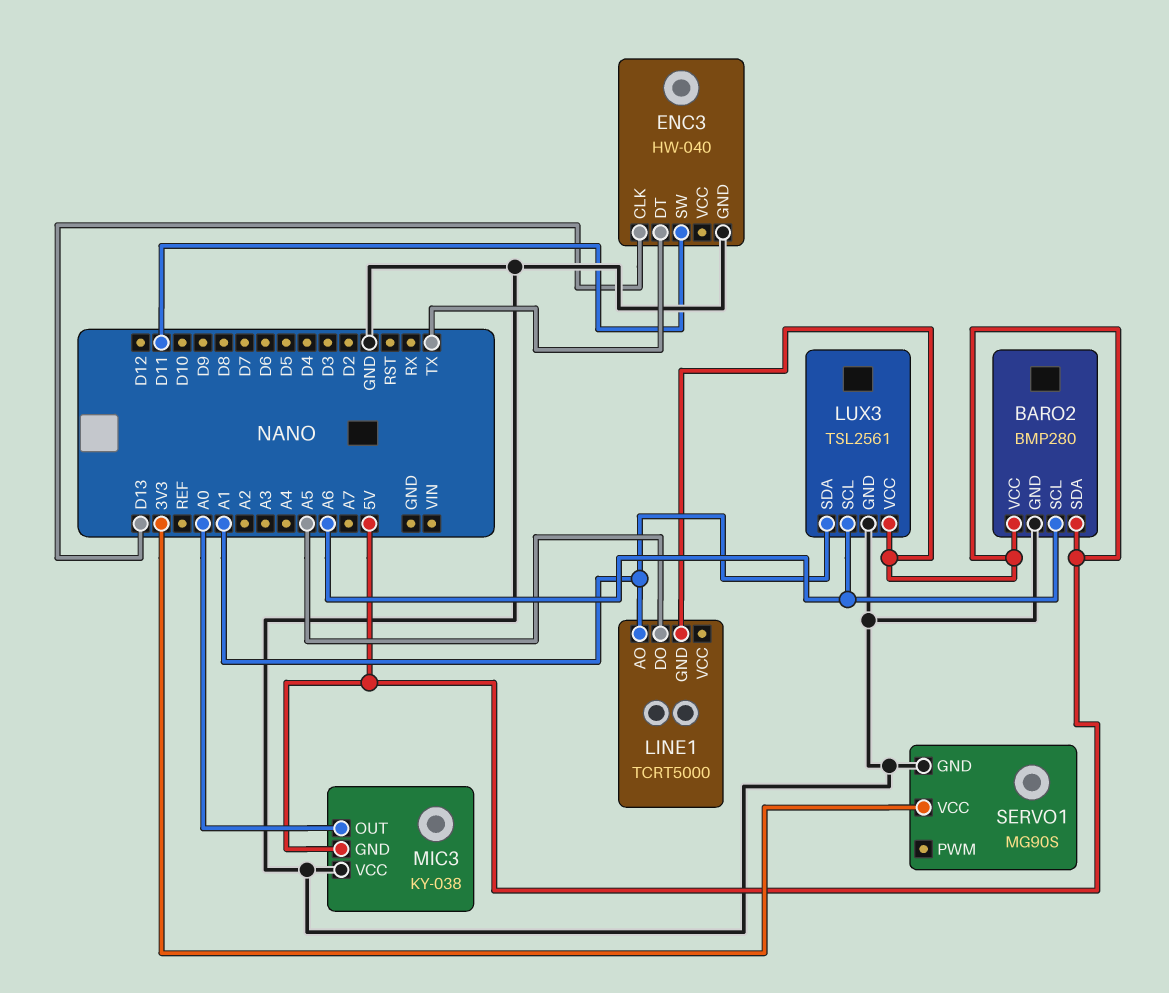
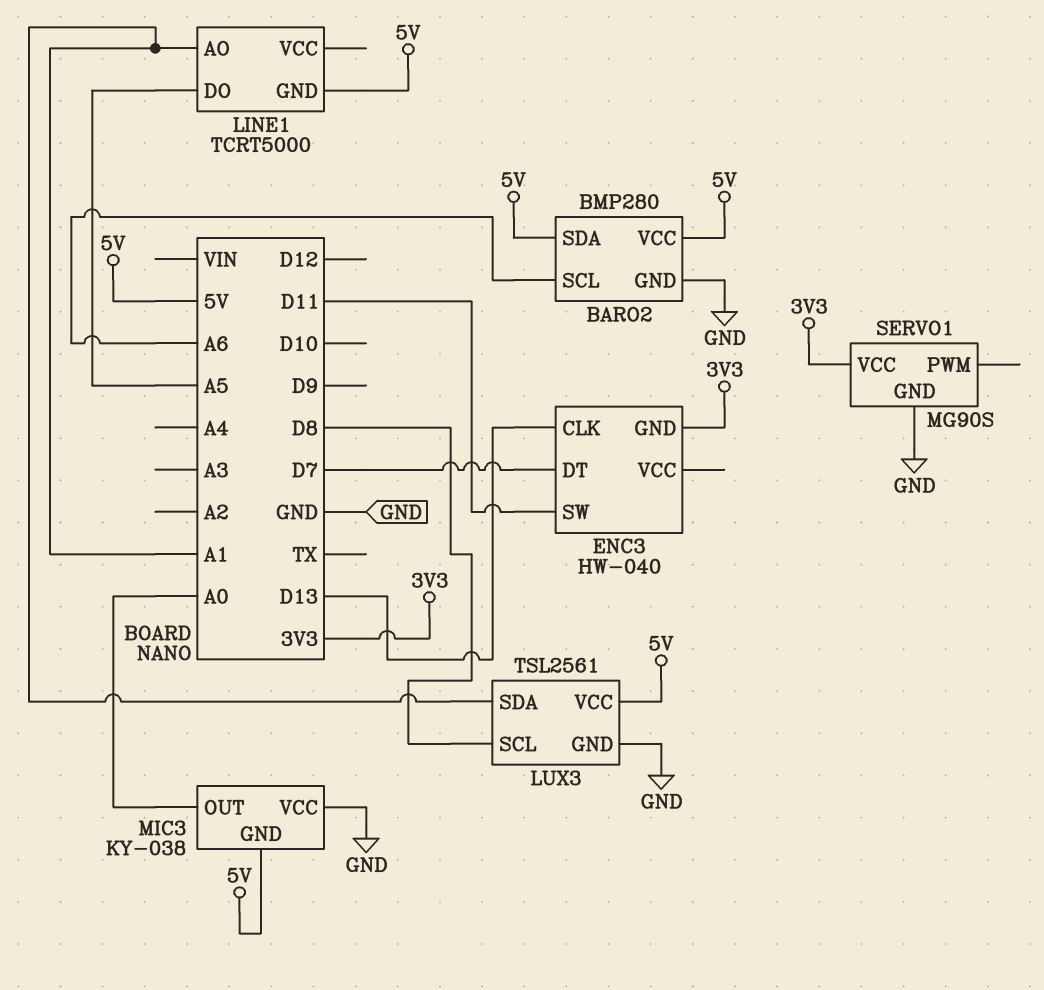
ENC3 pin DT: TX -> D7
ENC3 pin GND: GND -> 3V3
LUX3 pin SCL: A6 -> D8

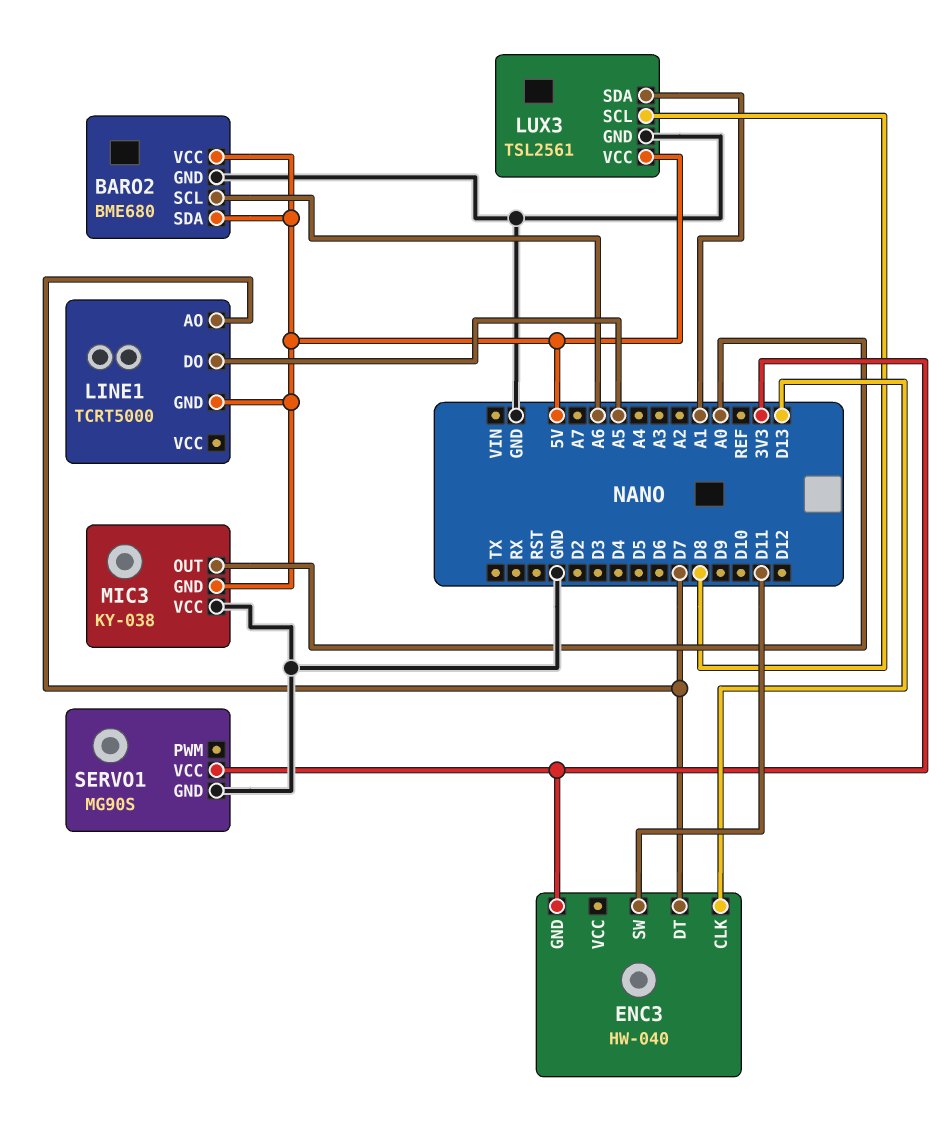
BARO2: BMP280 -> BME680
LINE1 pin AO: A1 -> D7

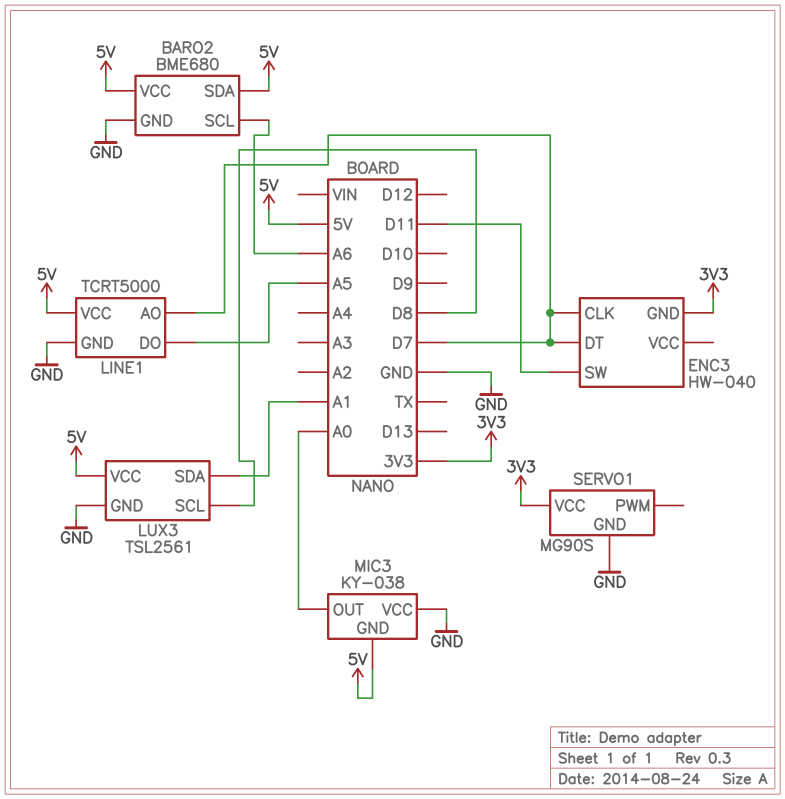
ENC3 pin CLK: D13 -> D7
LINE1 pin GND: 5V -> GND
LINE1 pin VCC: none -> 5V

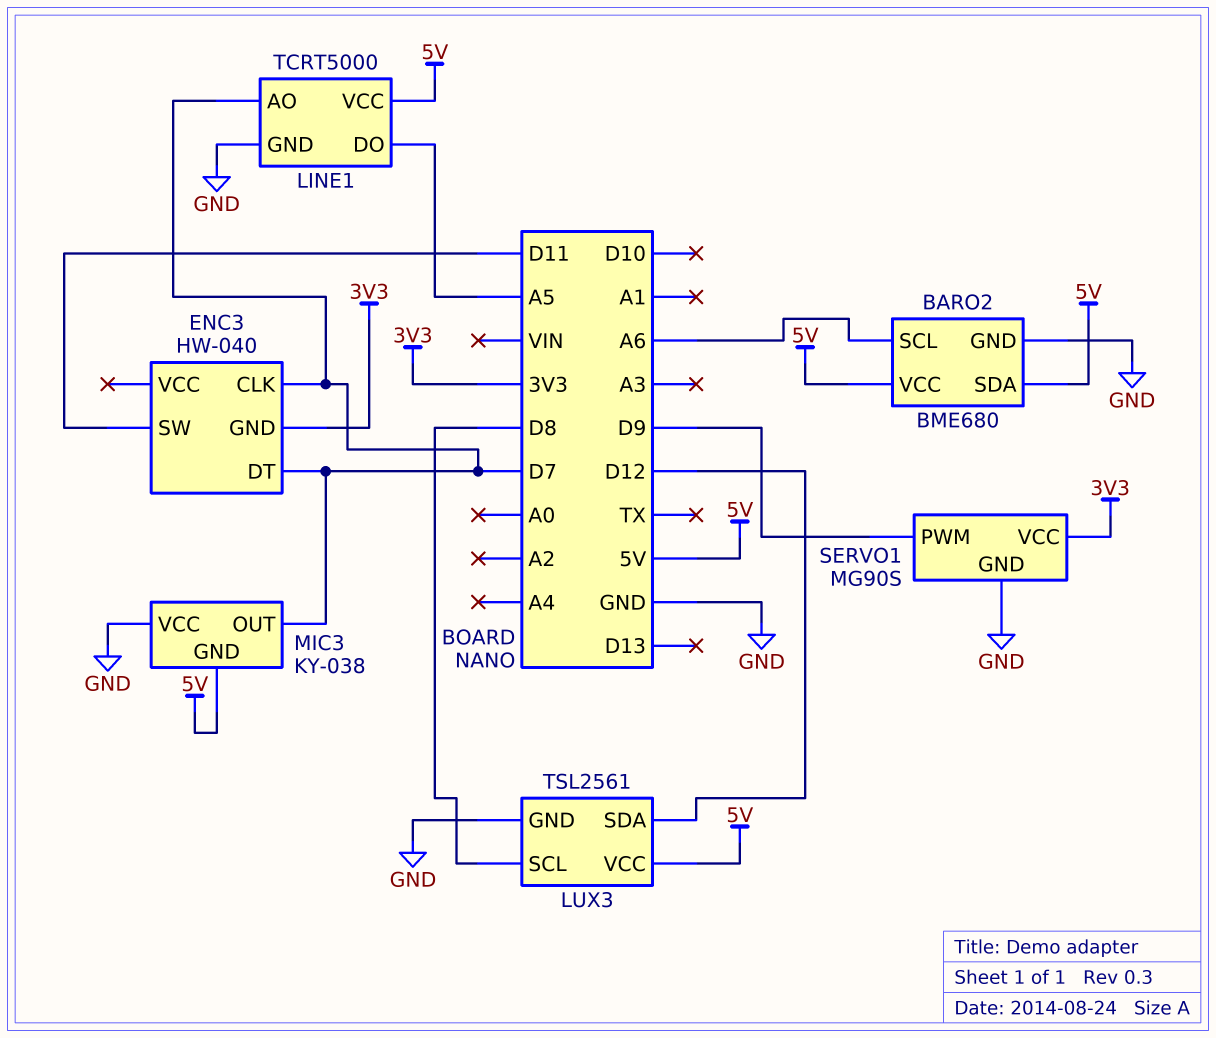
LUX3 pin SDA: A1 -> D12
MIC3 pin OUT: A0 -> D7
SERVO1 pin PWM: none -> D9

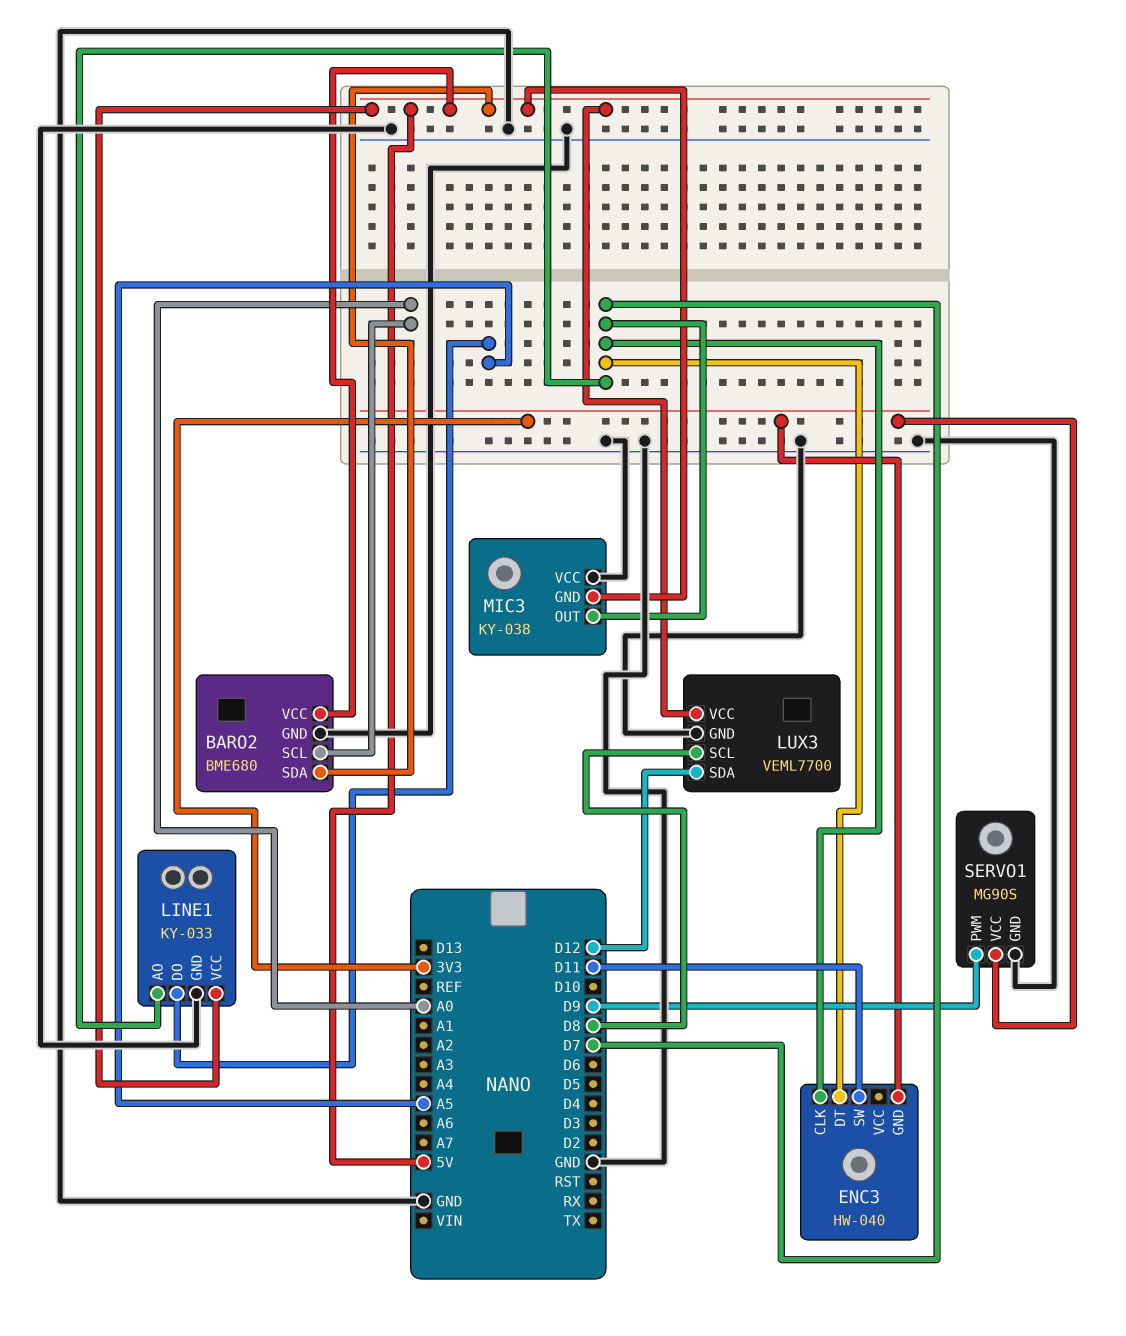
BARO2 pin SCL: A6 -> A0
LINE1: TCRT5000 -> KY-033
LUX3: TSL2561 -> VEML7700

